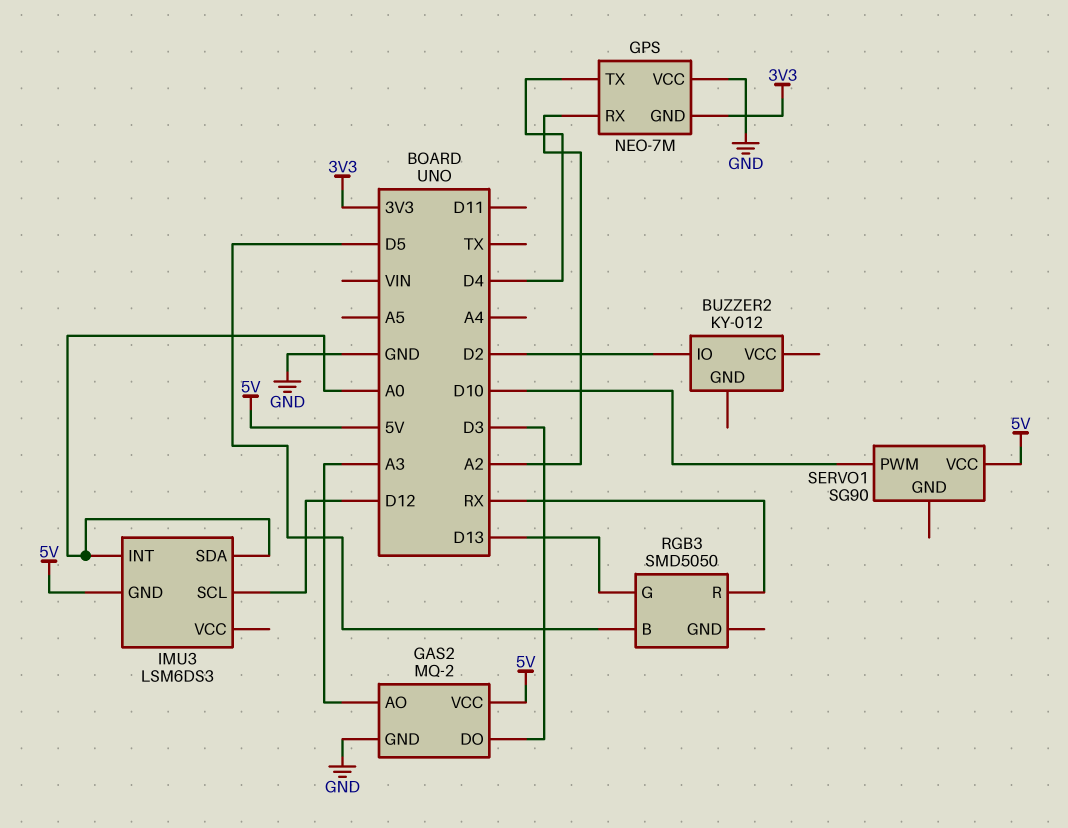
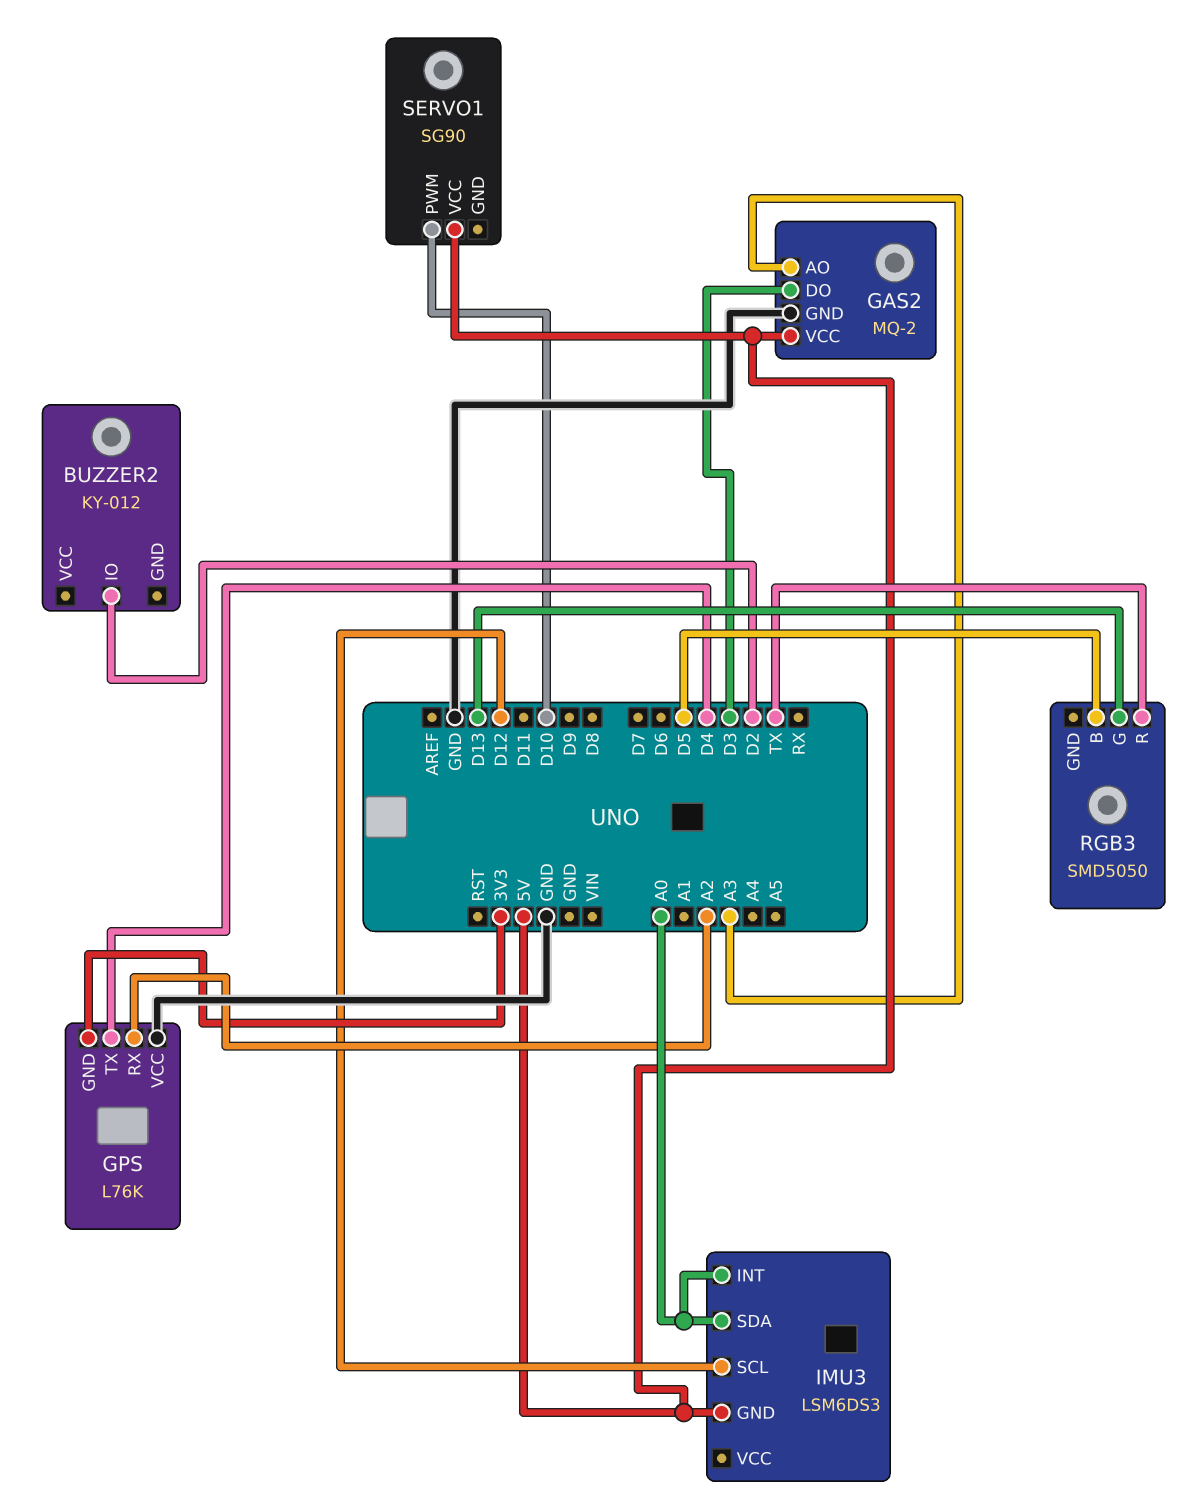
GPS: NEO-7M -> L76K
RGB3 pin R: RX -> TX

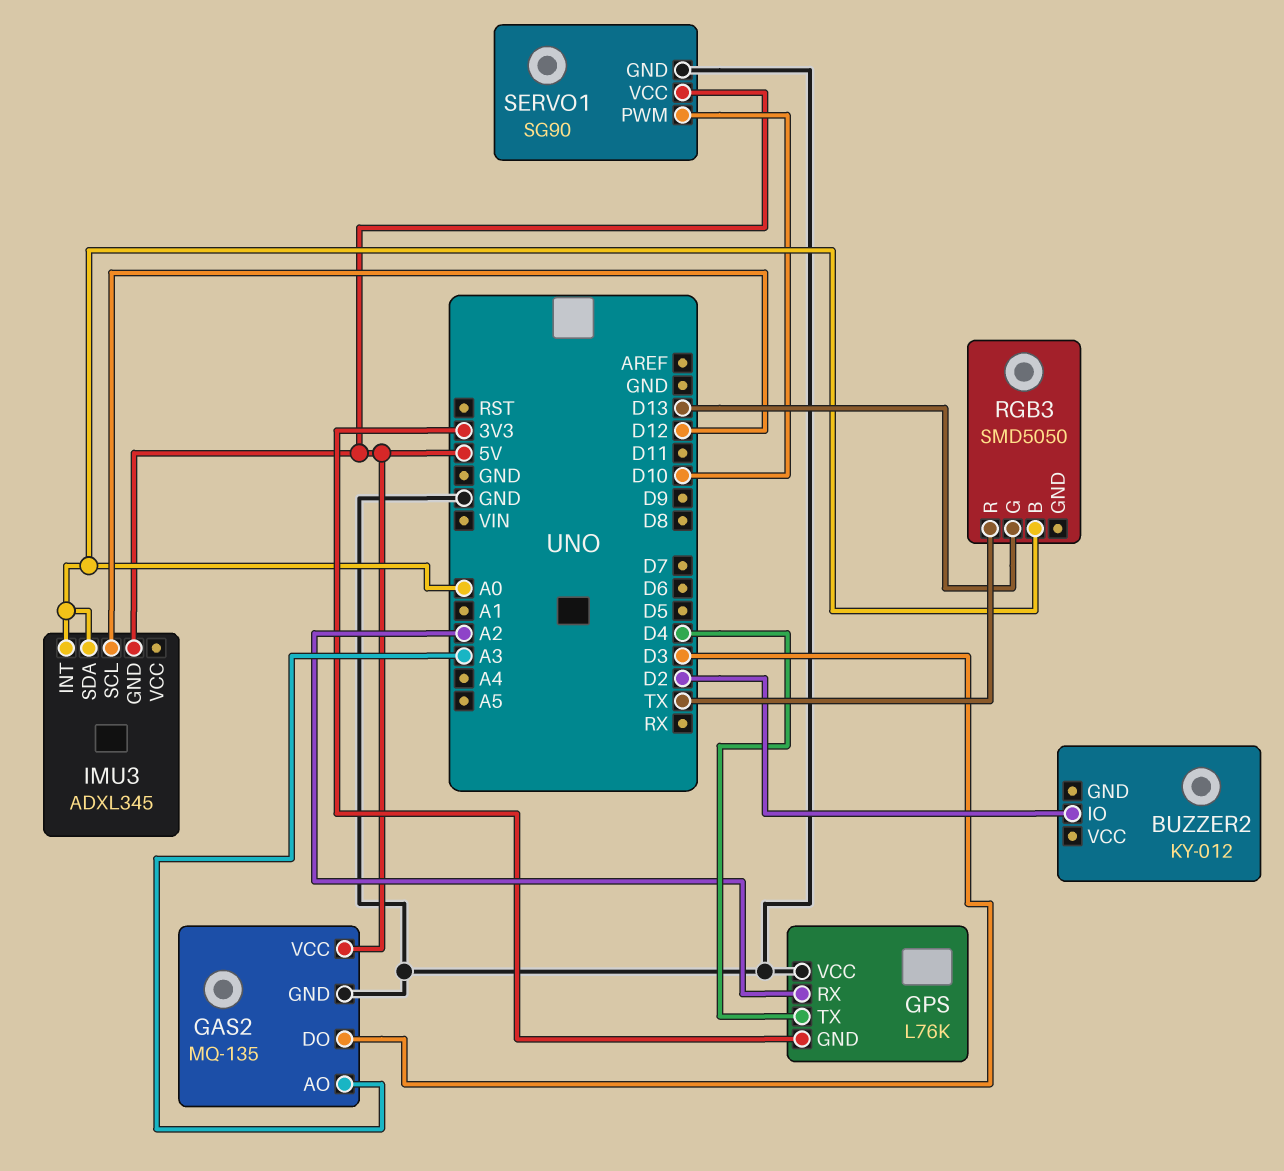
GAS2: MQ-2 -> MQ-135
IMU3: LSM6DS3 -> ADXL345
RGB3 pin B: D5 -> A0
SERVO1 pin GND: none -> GND

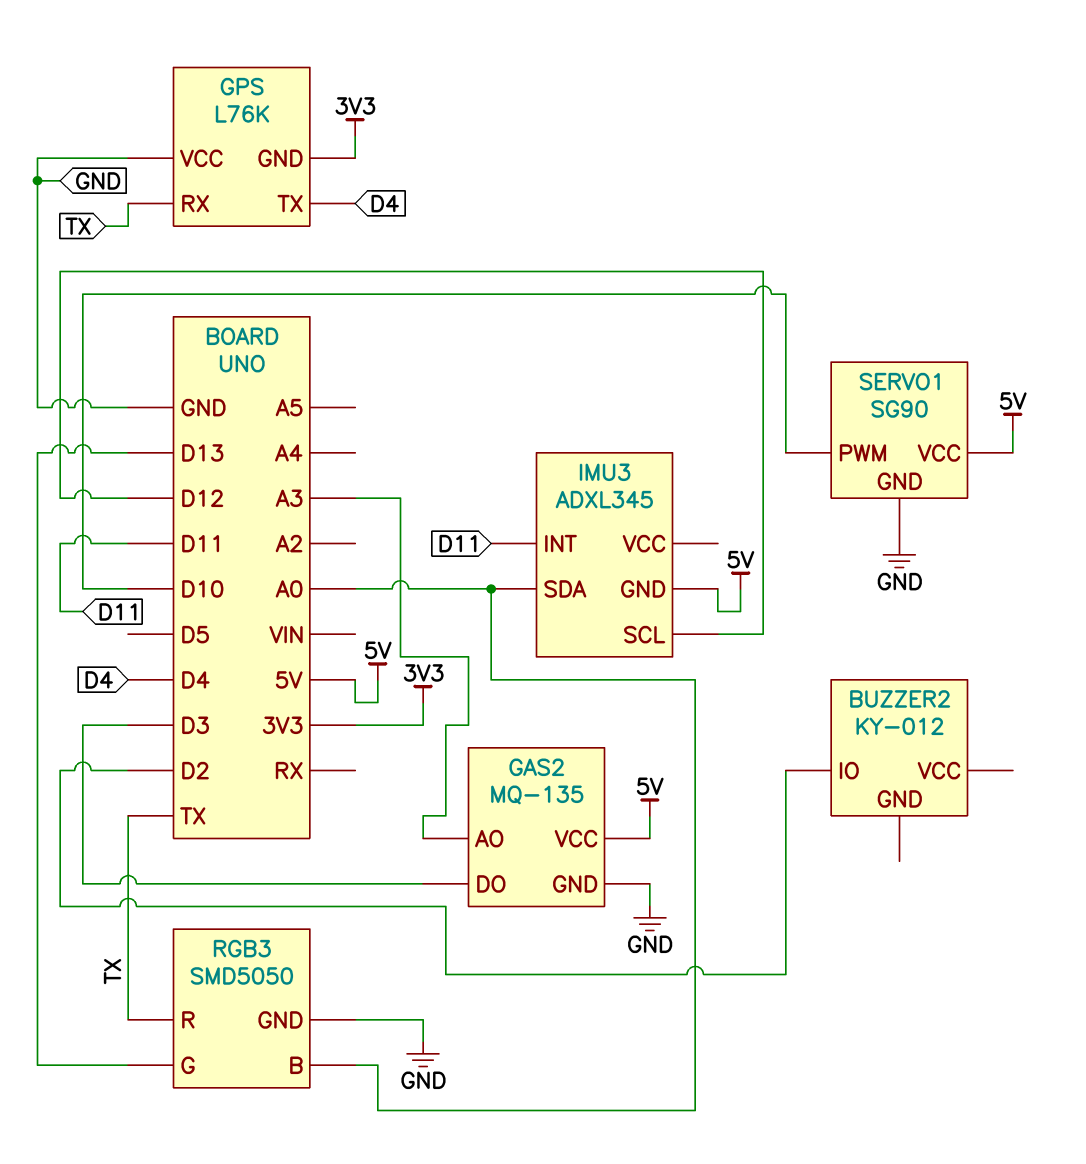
GPS pin RX: A2 -> TX
IMU3 pin INT: A0 -> D11
RGB3 pin GND: none -> GND

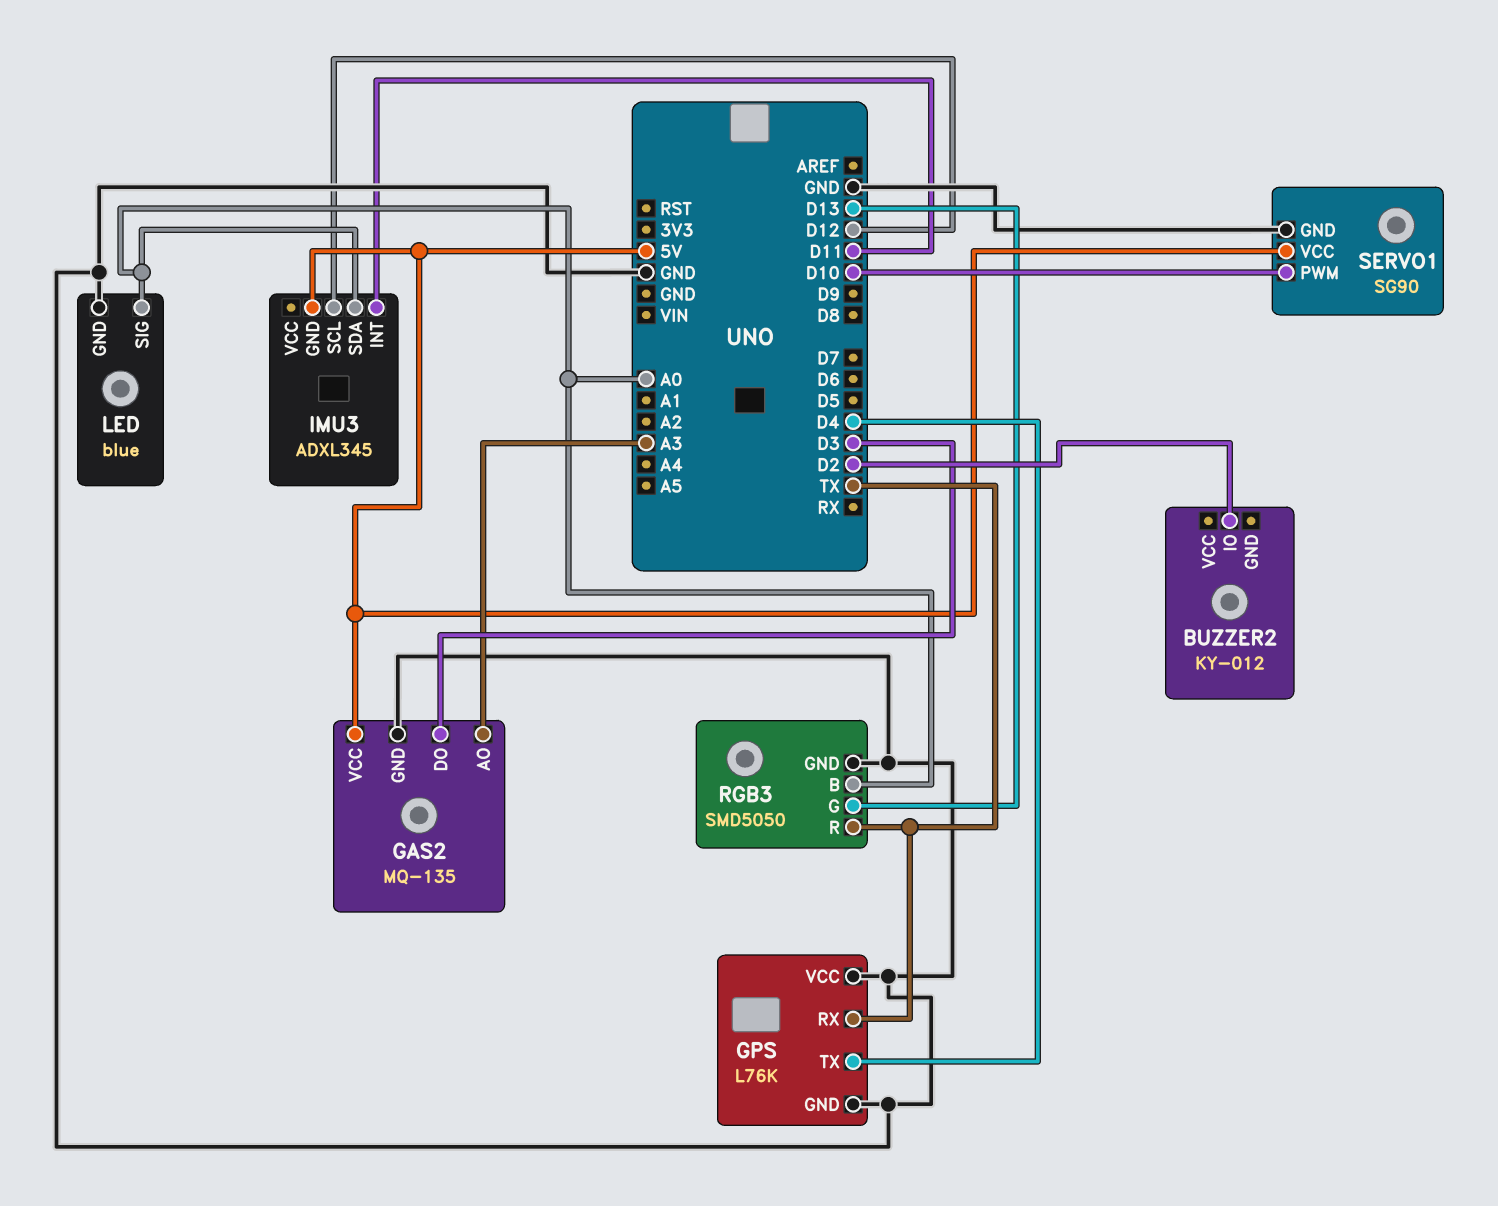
GPS pin GND: 3V3 -> GND
LED: none -> blue
LED pin GND: none -> GND
LED pin SIG: none -> A0

